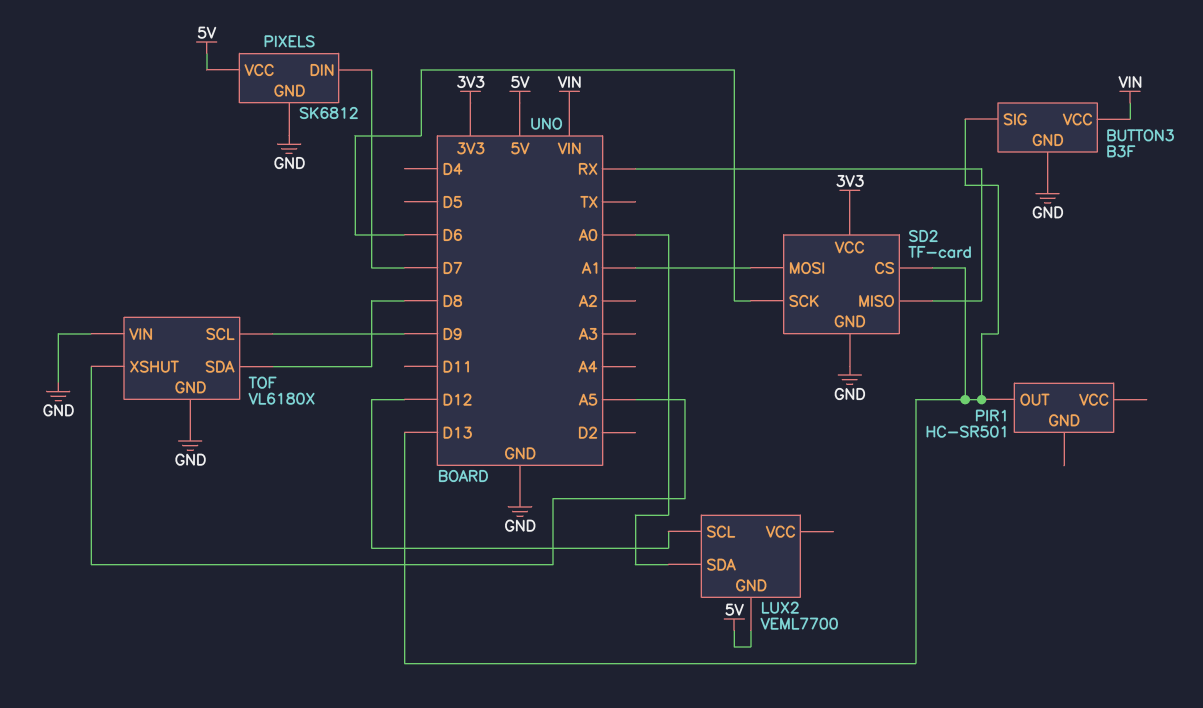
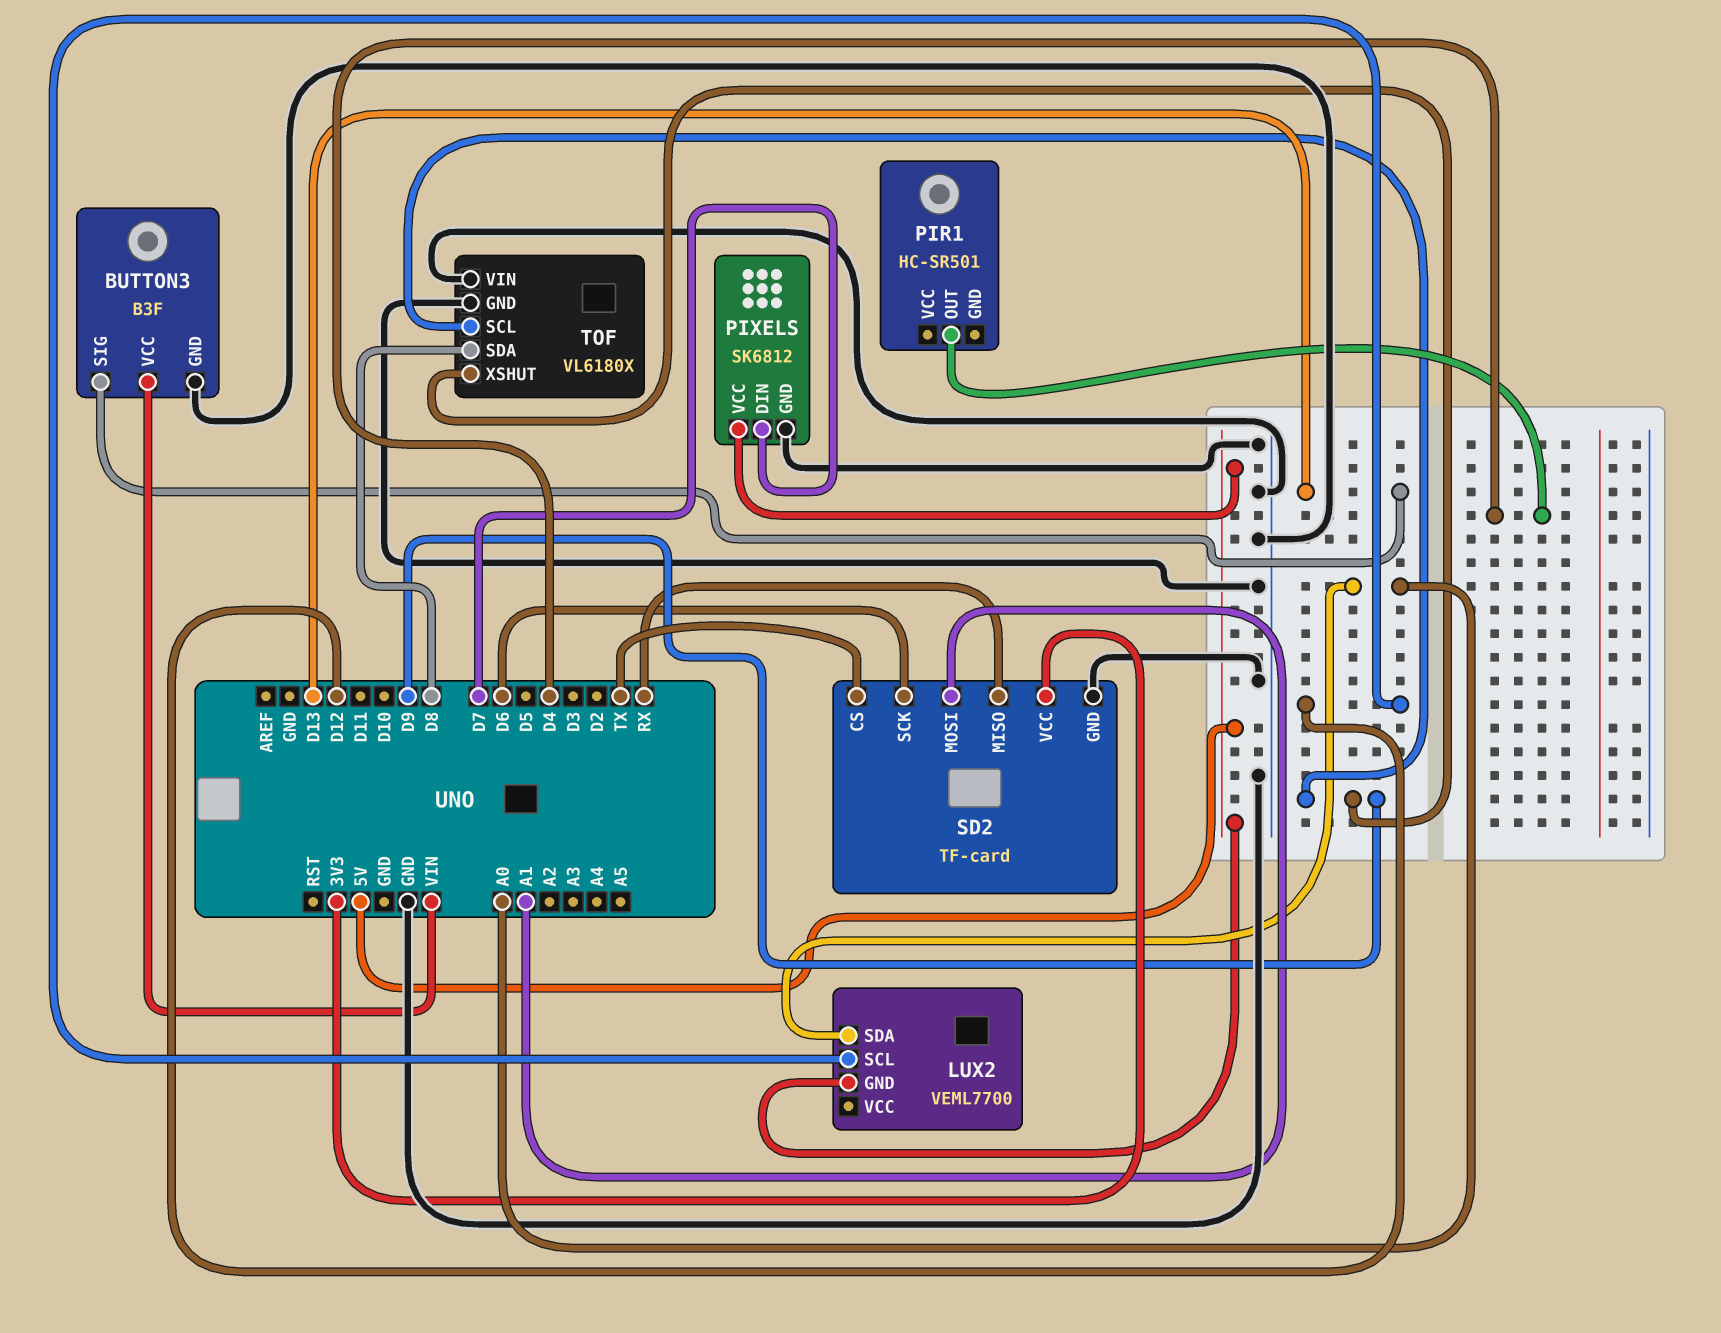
PIR1 pin OUT: D13 -> D4
SD2 pin CS: D13 -> TX
TOF pin XSHUT: A5 -> D9

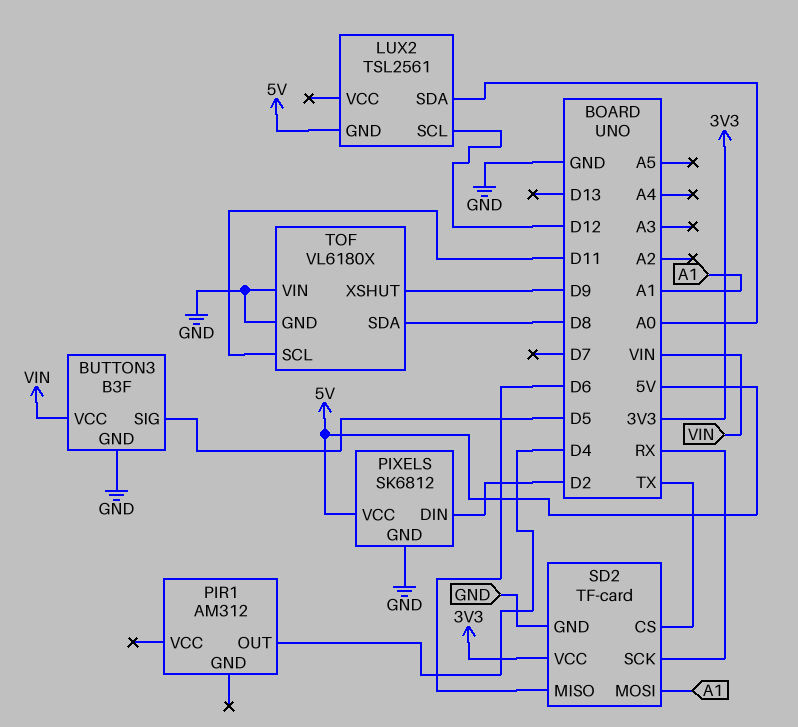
BUTTON3 pin SIG: D13 -> D5
LUX2: VEML7700 -> TSL2561
PIR1: HC-SR501 -> AM312
PIXELS pin DIN: D7 -> D2
SD2 pin MISO: RX -> D6
SD2 pin SCK: D6 -> RX
TOF pin SCL: D9 -> D11

